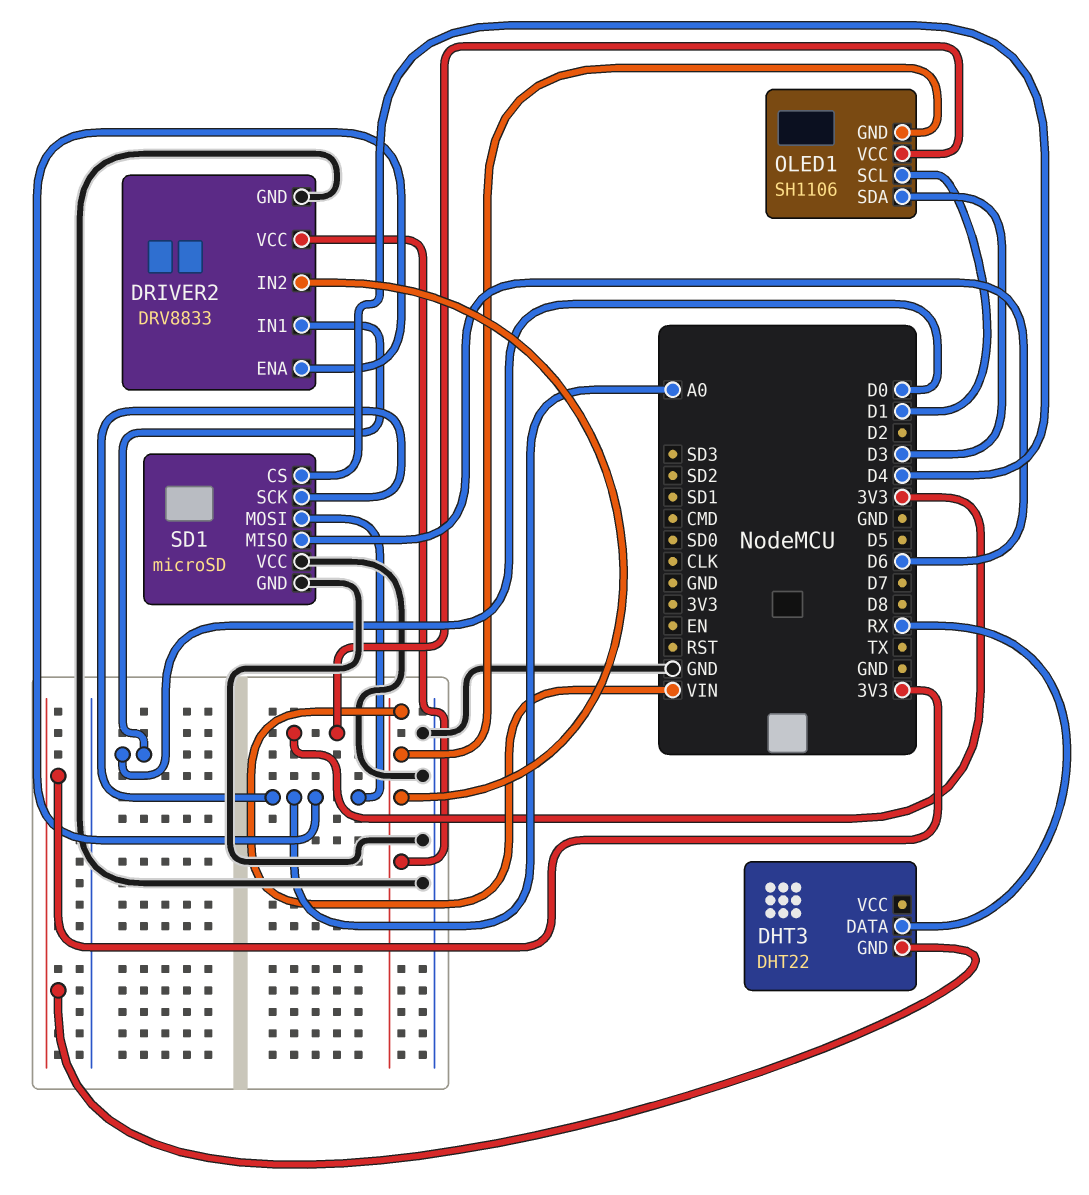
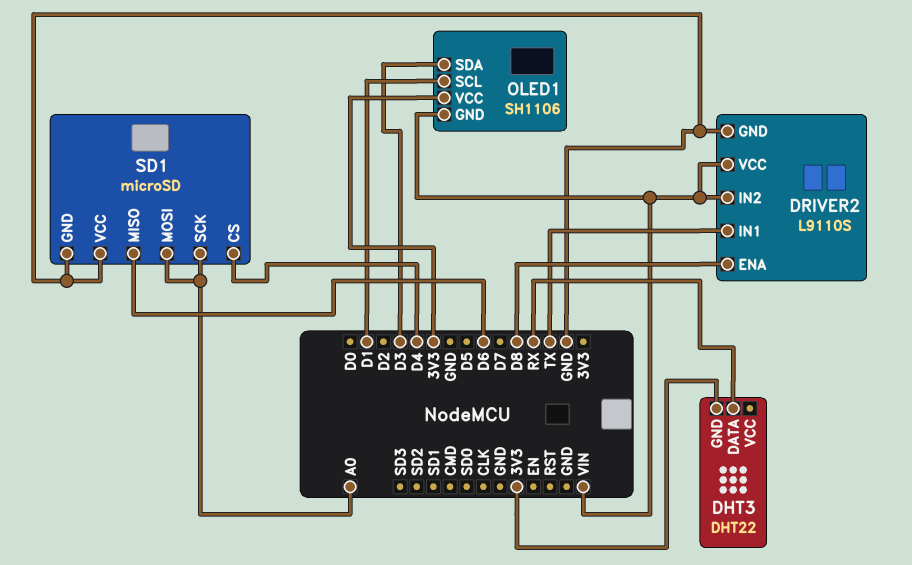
DRIVER2: DRV8833 -> L9110S
DRIVER2 pin ENA: A0 -> D8
DRIVER2 pin IN1: D0 -> TX

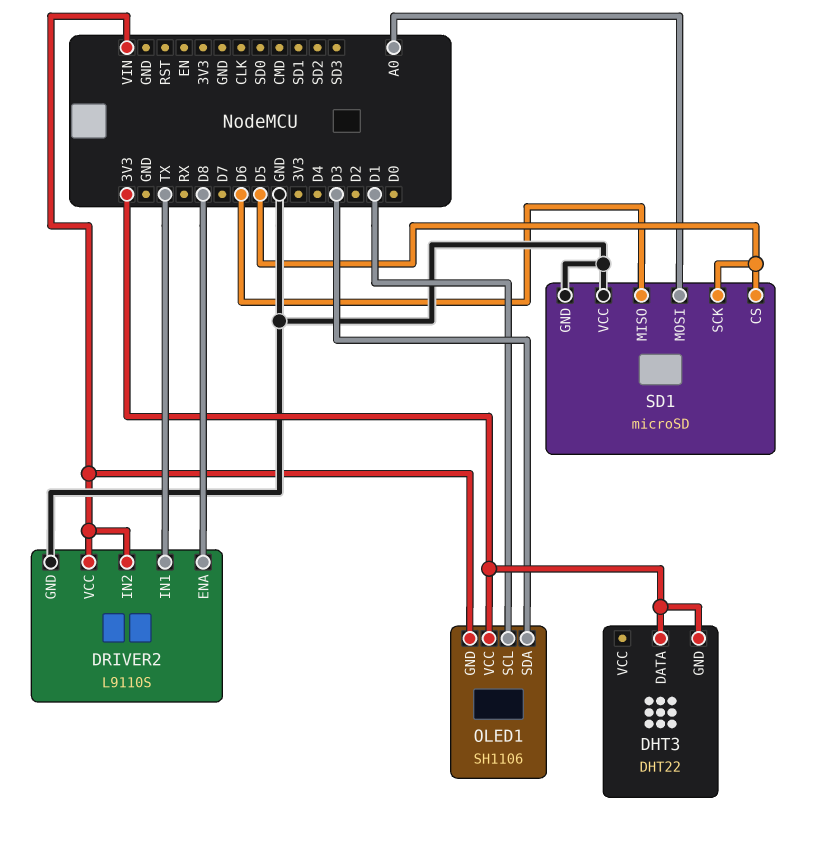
DHT3 pin DATA: RX -> 3V3
SD1 pin CS: D4 -> D5
SD1 pin SCK: A0 -> D5

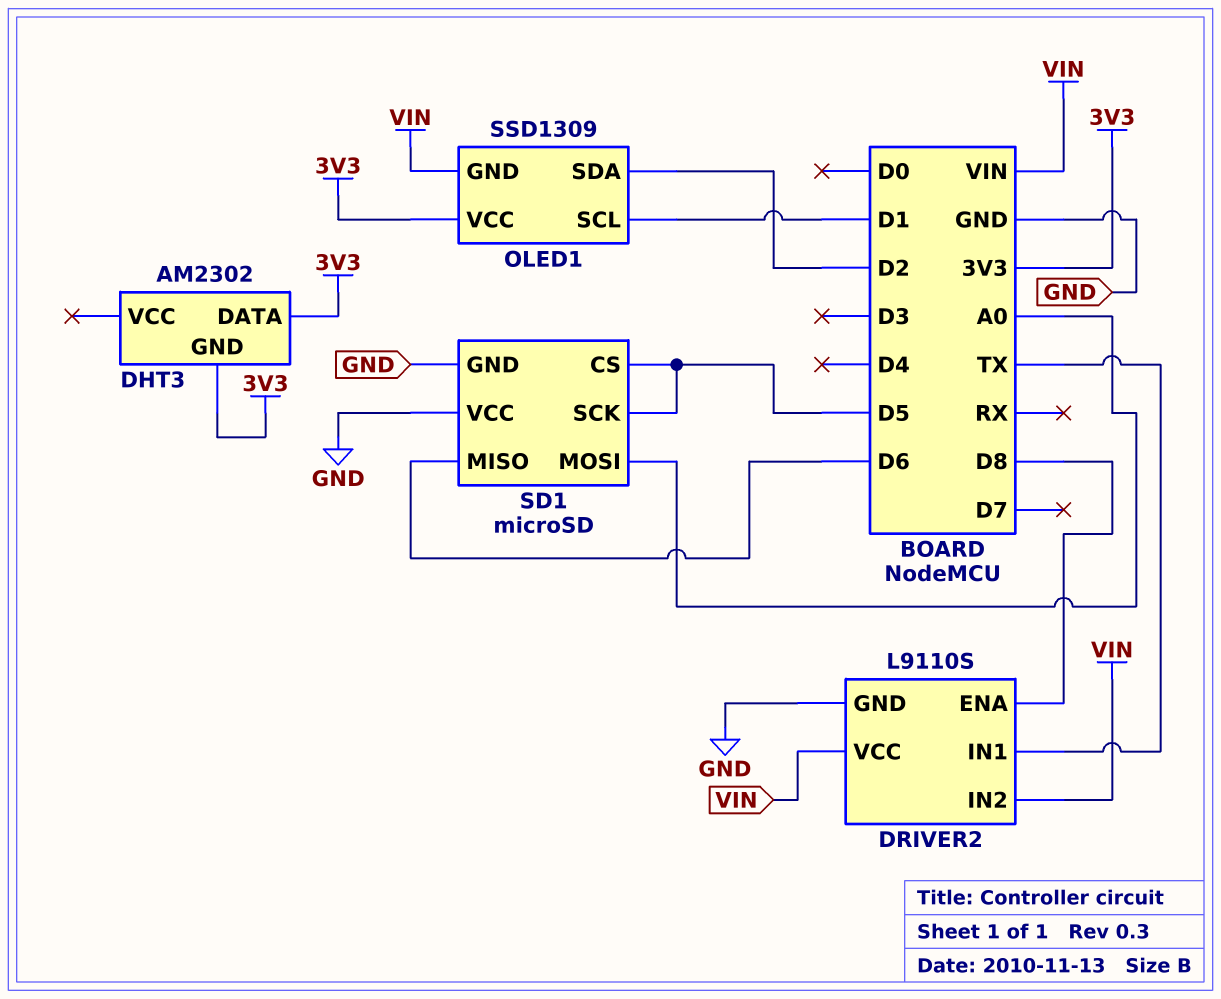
DHT3: DHT22 -> AM2302
OLED1: SH1106 -> SSD1309
OLED1 pin SDA: D3 -> D2

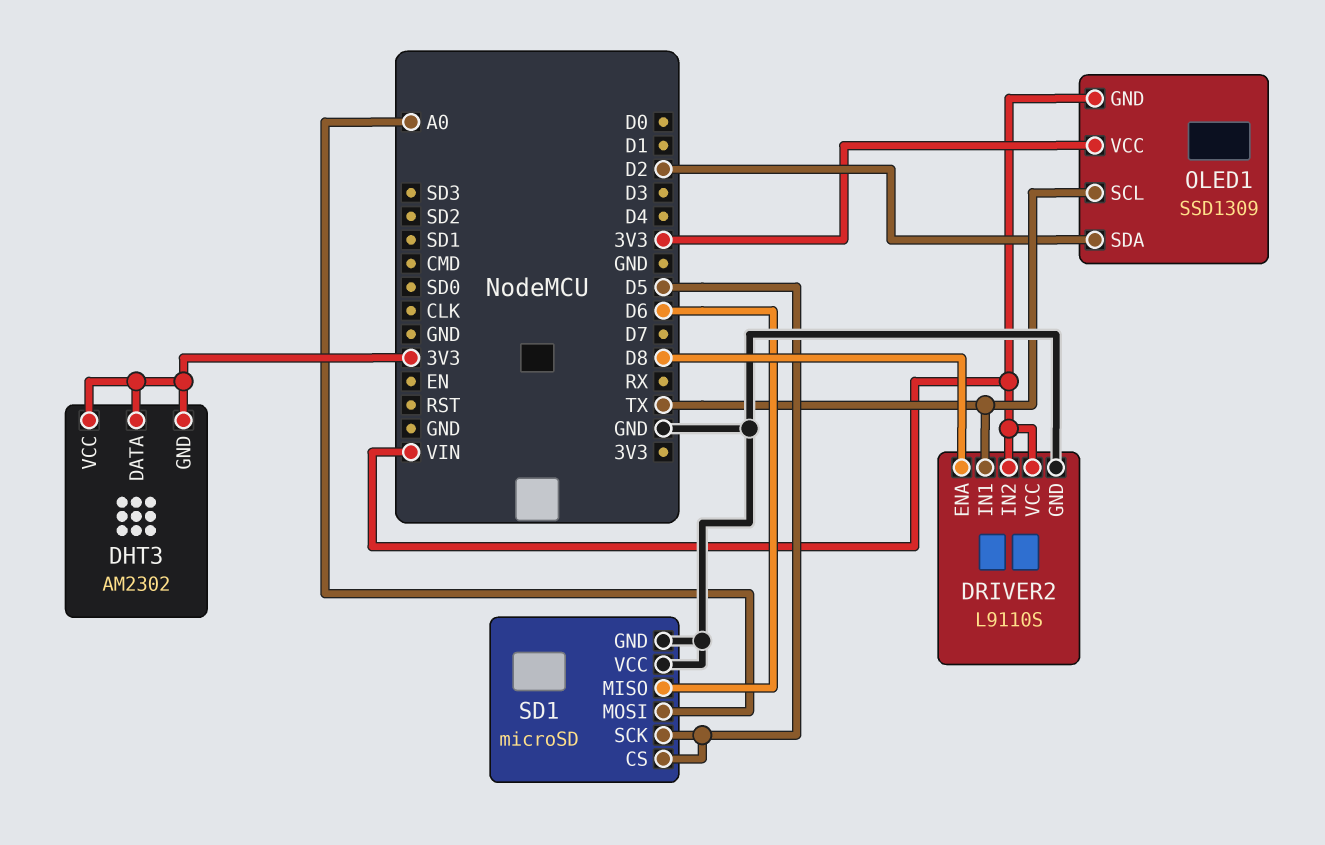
DHT3 pin VCC: none -> 3V3
OLED1 pin SCL: D1 -> TX

